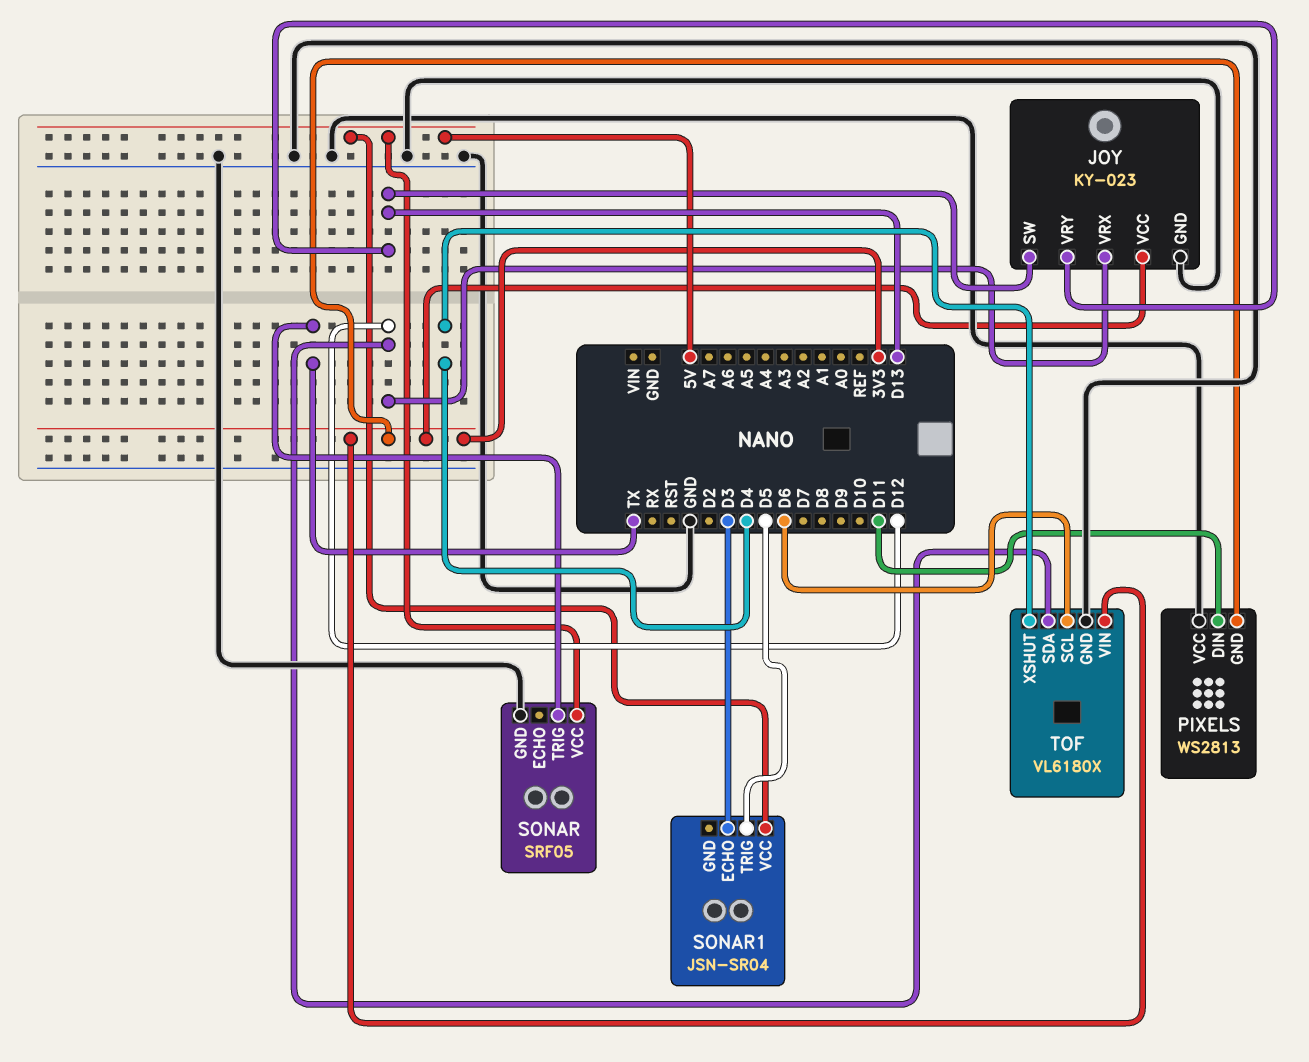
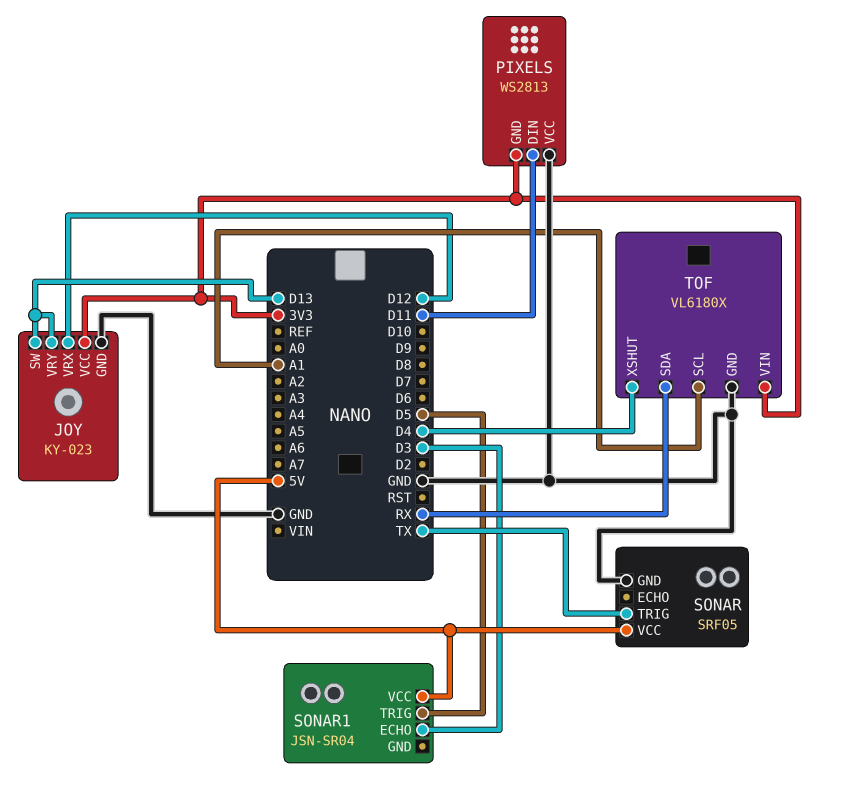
TOF pin SCL: D6 -> A1
TOF pin SDA: D12 -> RX

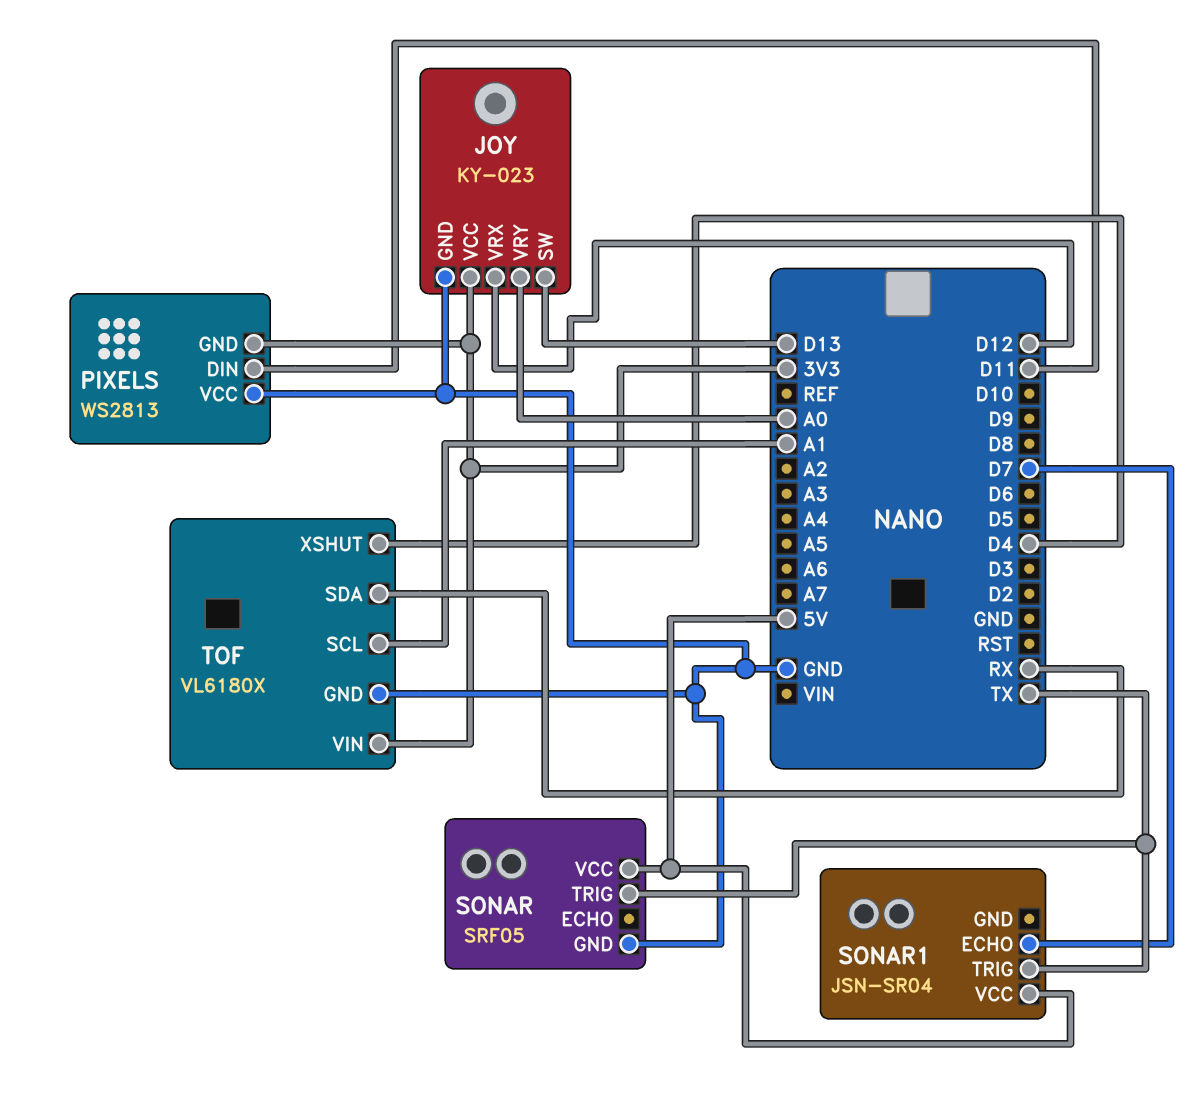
JOY pin VRY: D13 -> A0
SONAR1 pin ECHO: D3 -> D7
SONAR1 pin TRIG: D5 -> TX

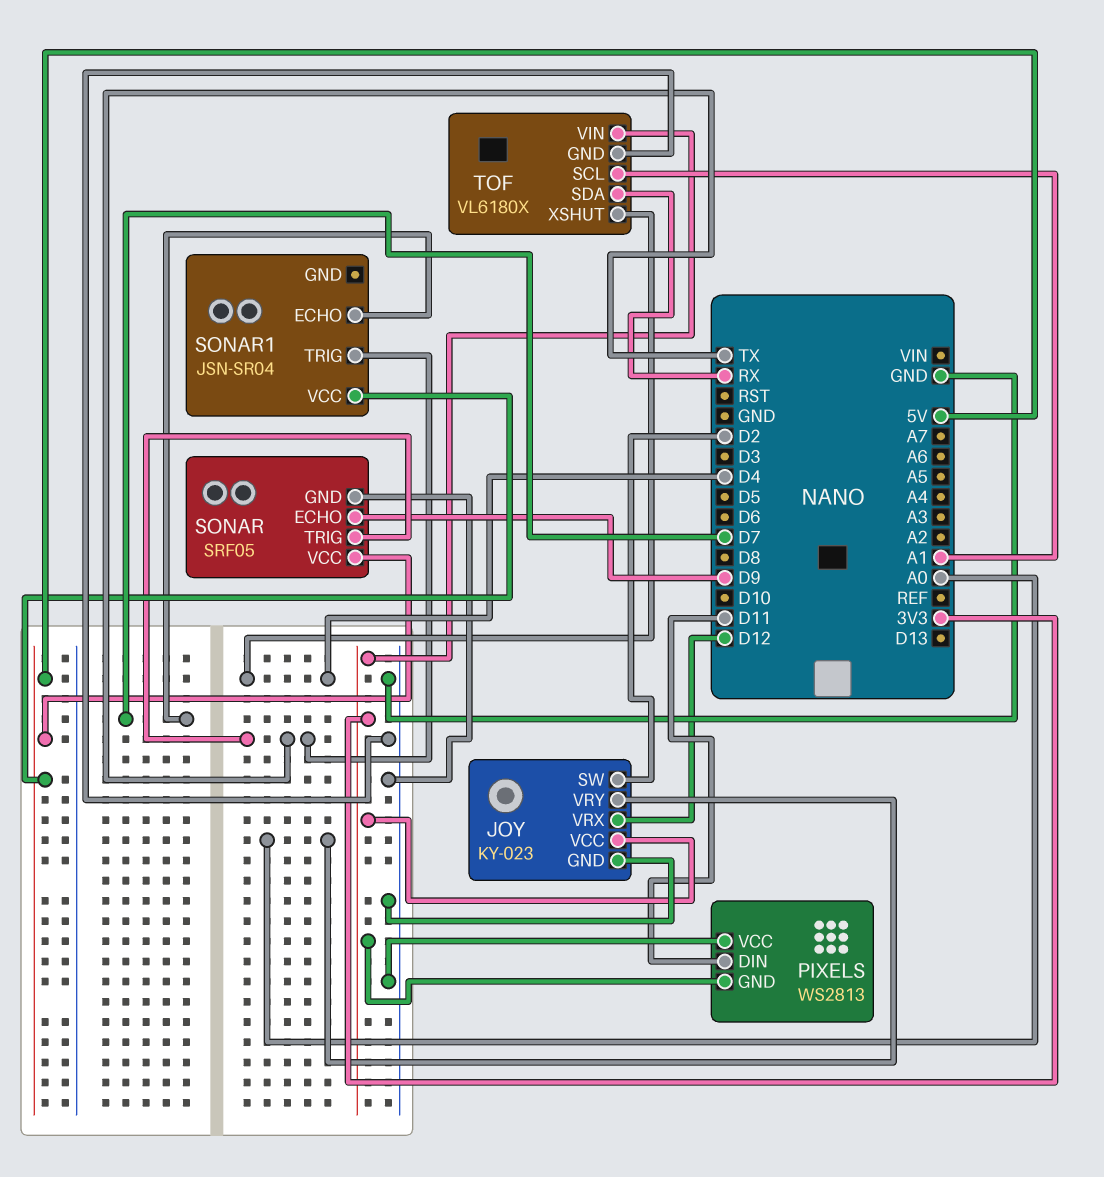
JOY pin SW: D13 -> D2
SONAR pin ECHO: none -> D9

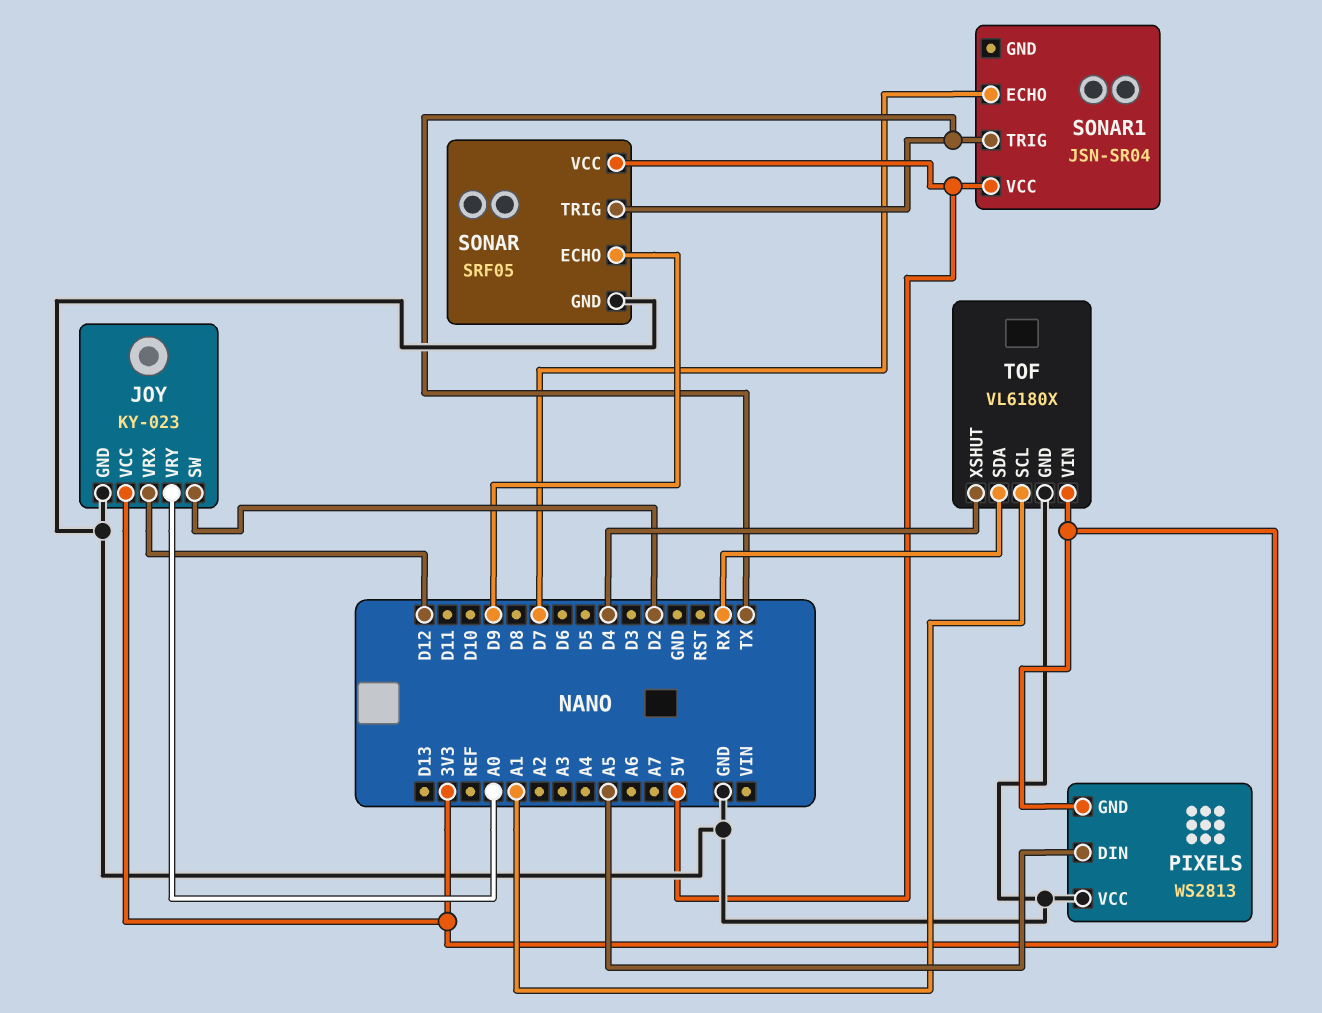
PIXELS pin DIN: D11 -> A5

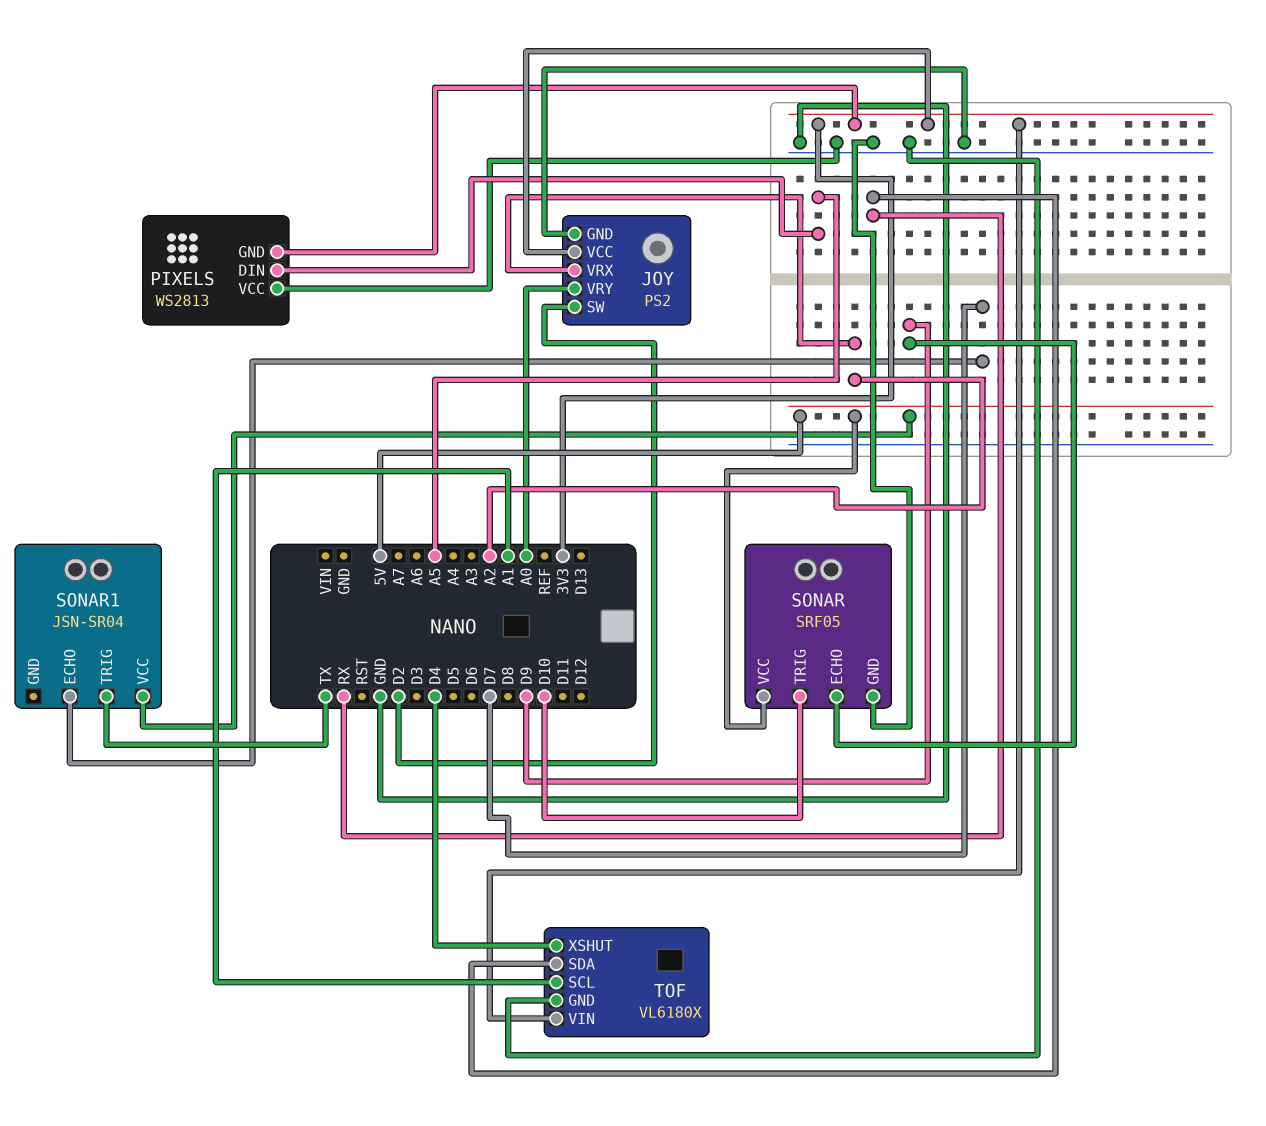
JOY: KY-023 -> PS2
JOY pin VRX: D12 -> A2
SONAR pin TRIG: TX -> D10

